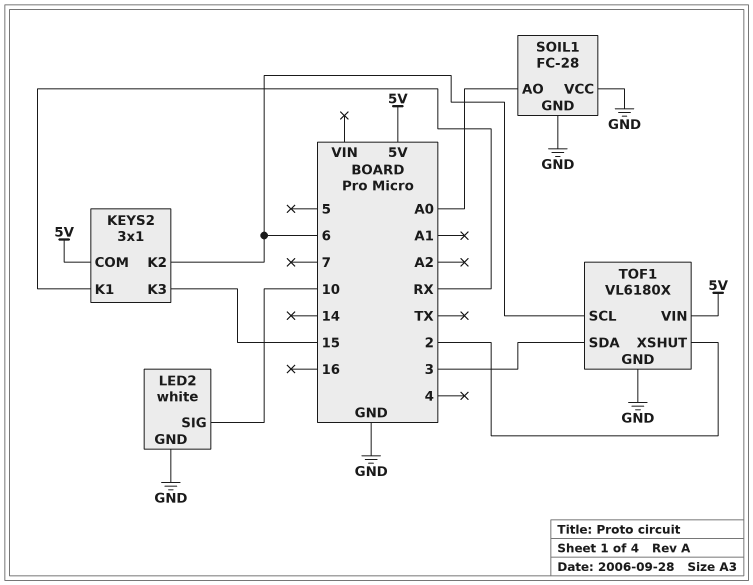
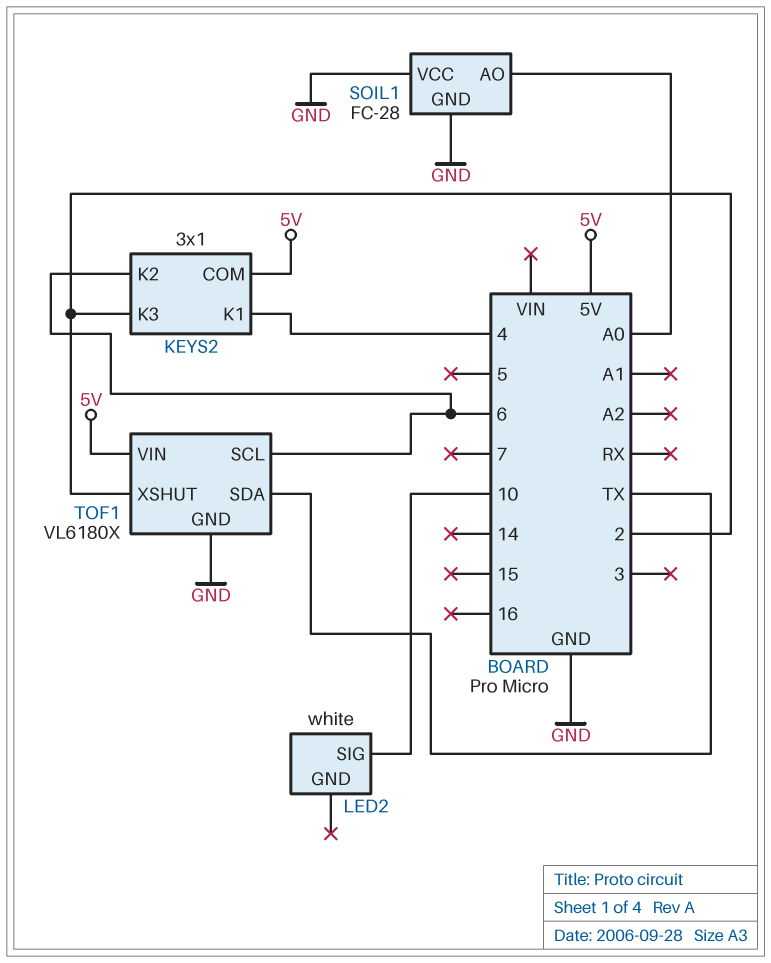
KEYS2 pin K1: RX -> 4
KEYS2 pin K3: 15 -> 2
LED2 pin GND: GND -> none
TOF1 pin SDA: 3 -> TX

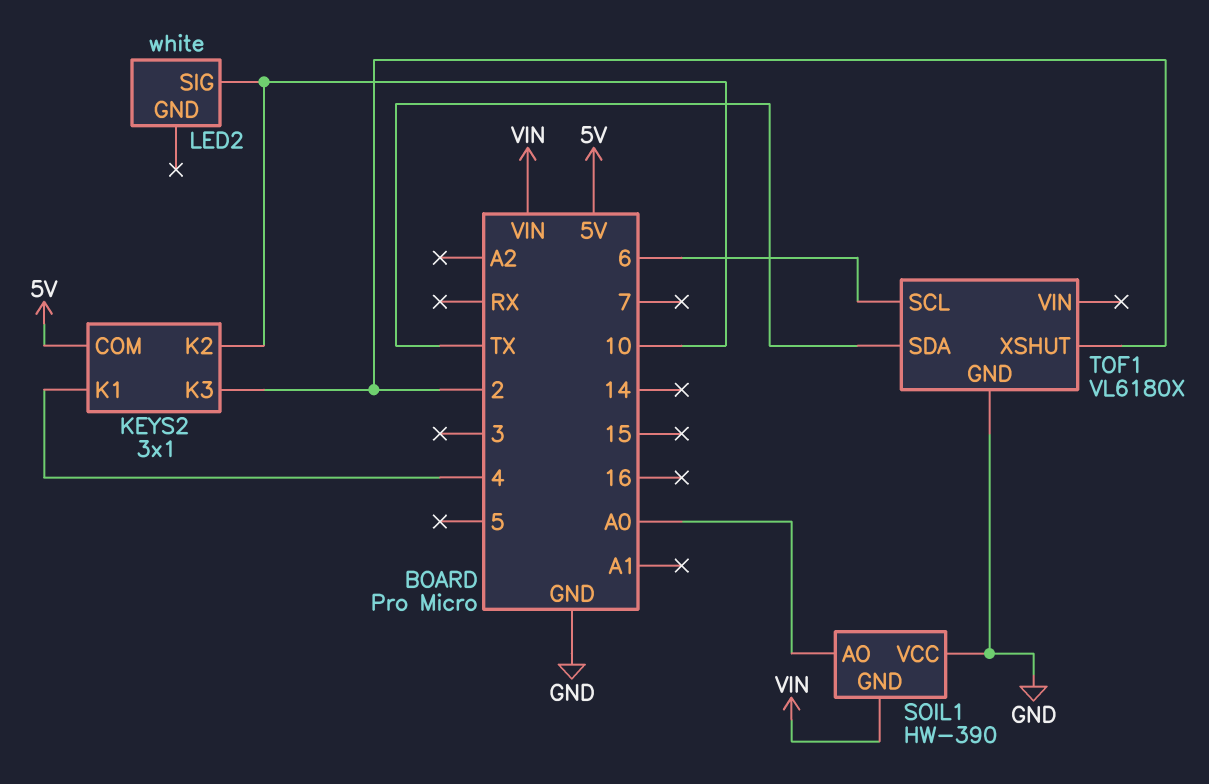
KEYS2 pin K2: 6 -> 10
SOIL1: FC-28 -> HW-390
SOIL1 pin GND: GND -> VIN
TOF1 pin VIN: 5V -> none

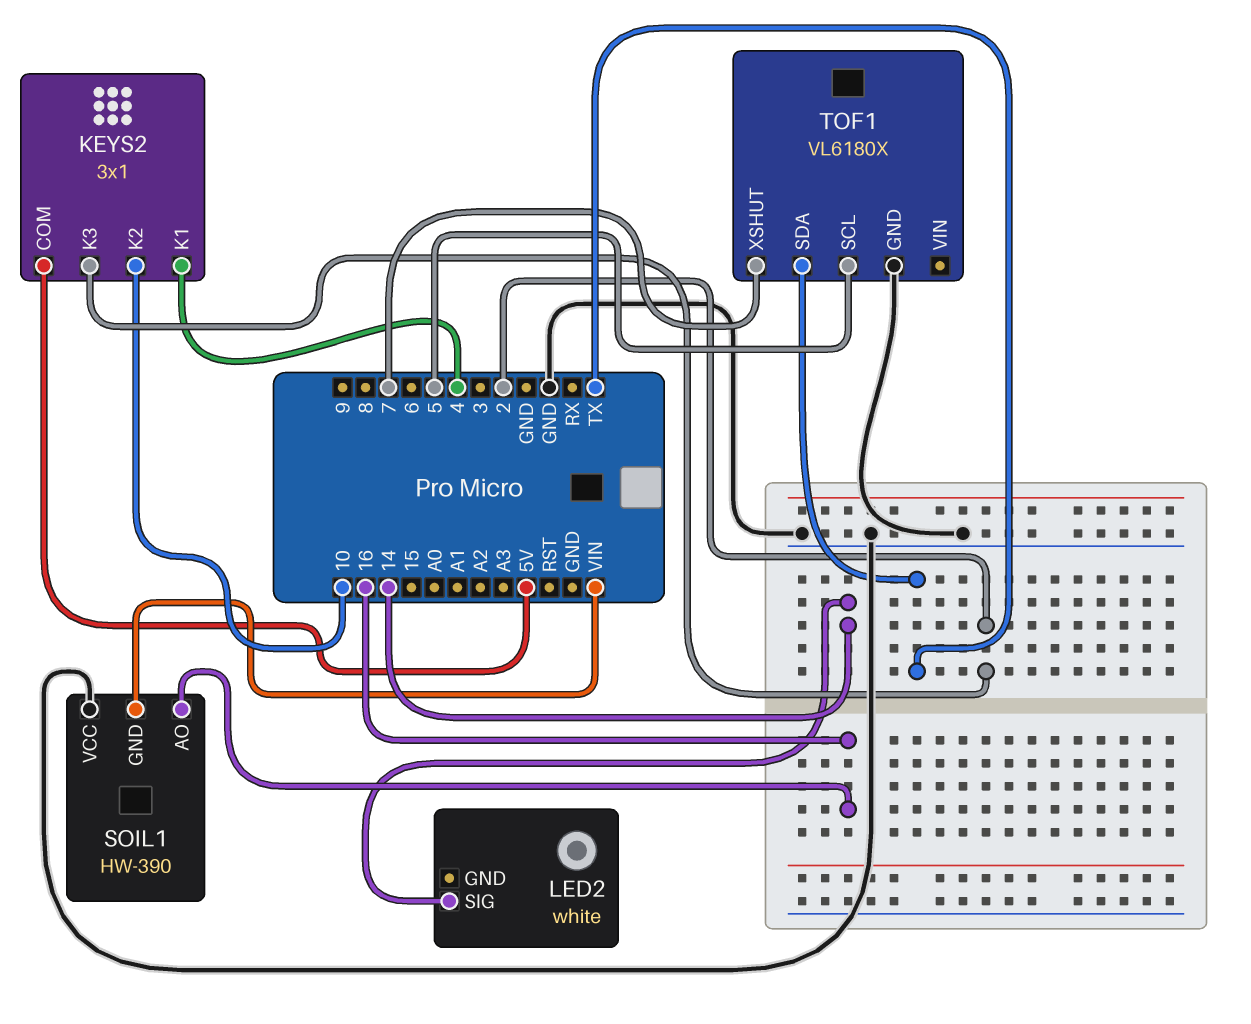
LED2 pin SIG: 10 -> 14
SOIL1 pin AO: A0 -> 16
TOF1 pin SCL: 6 -> 5
TOF1 pin XSHUT: 2 -> 7

